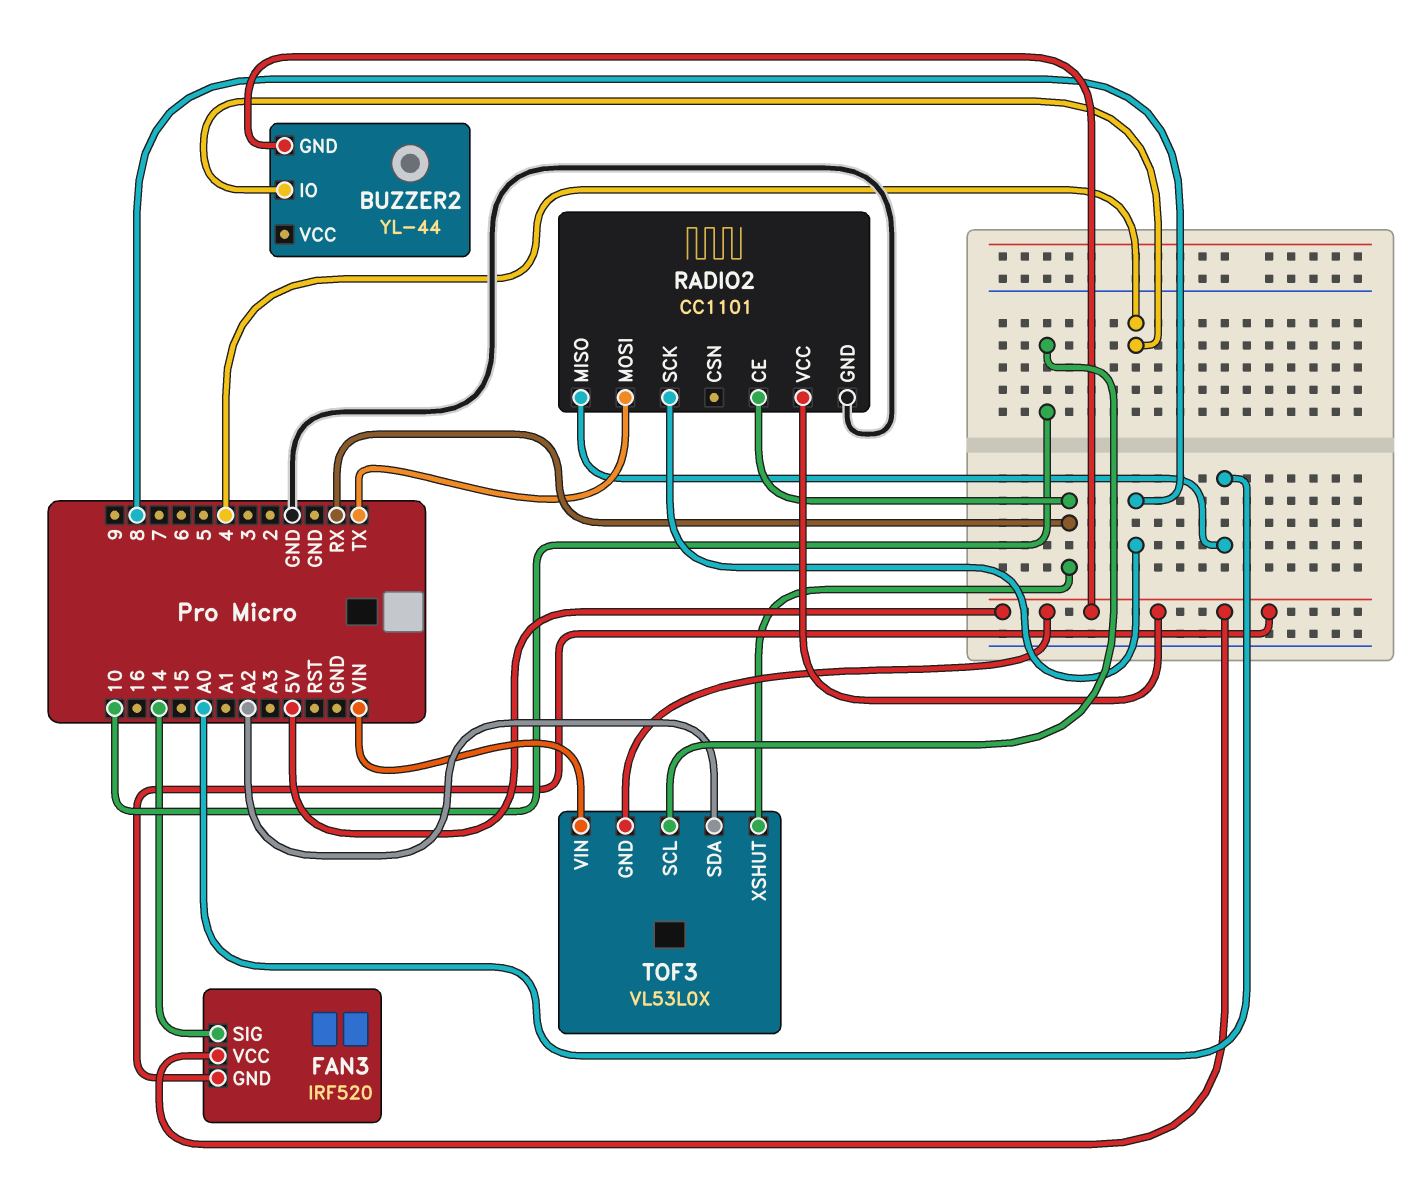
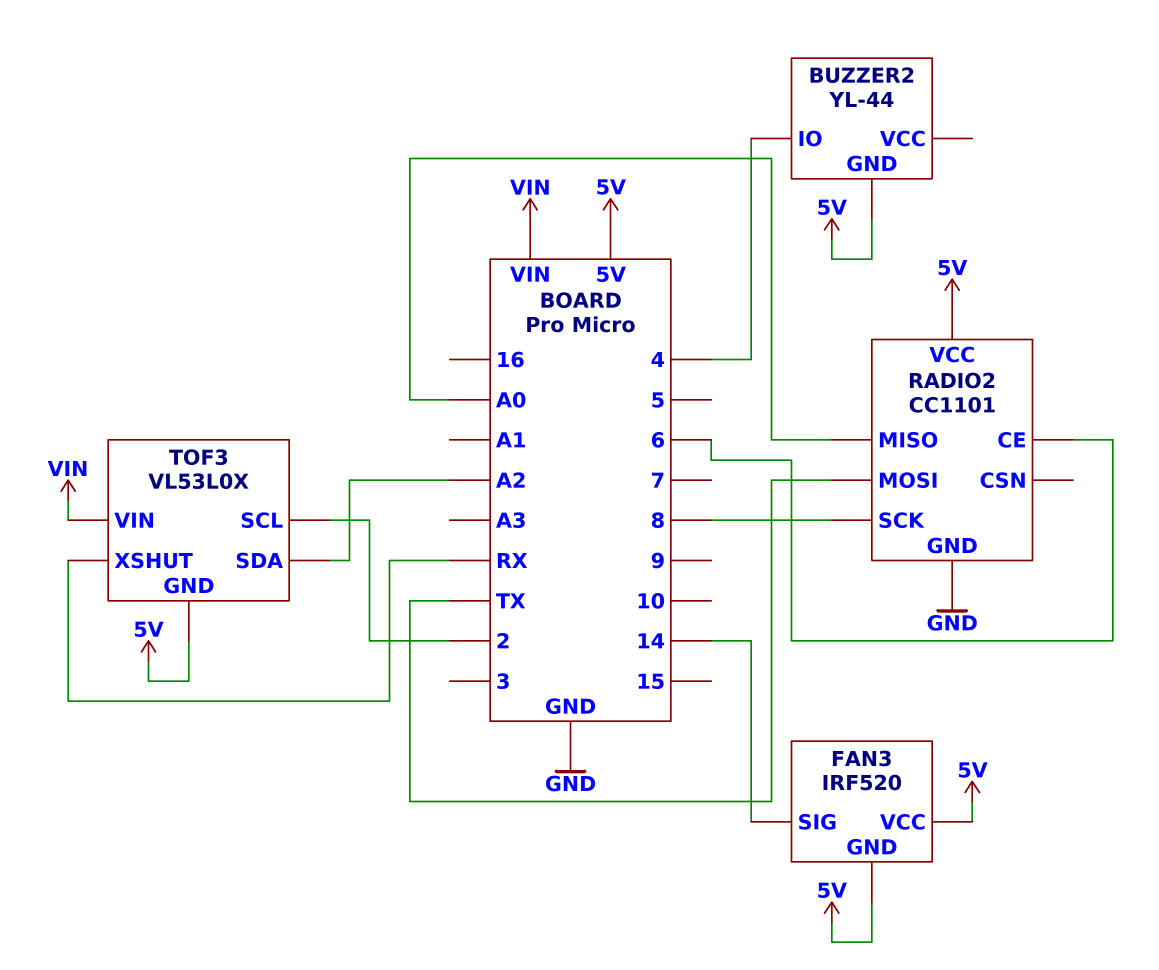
RADIO2 pin CE: RX -> 6
TOF3 pin SCL: 10 -> 2

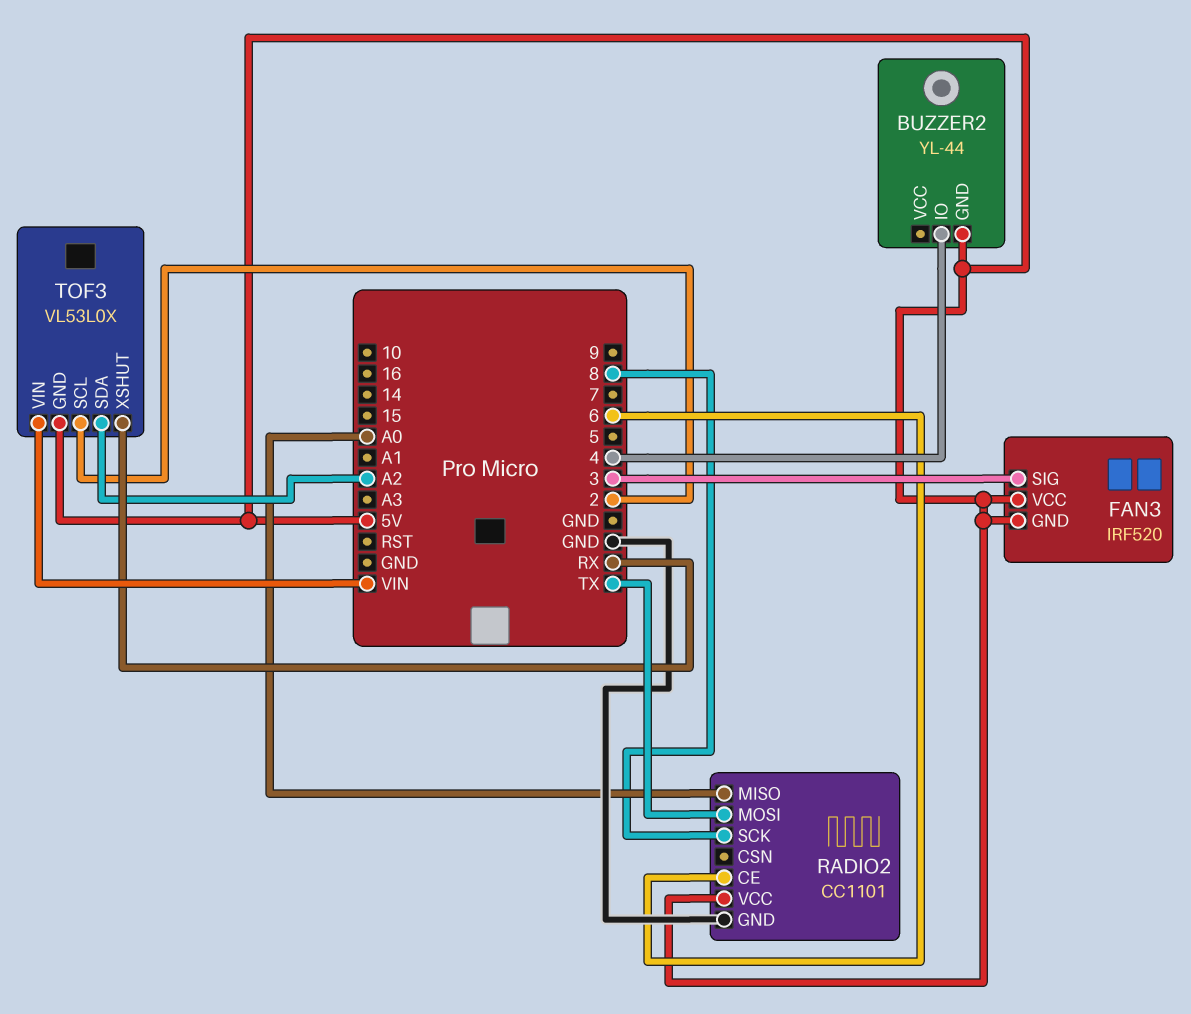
FAN3 pin SIG: 14 -> 3

